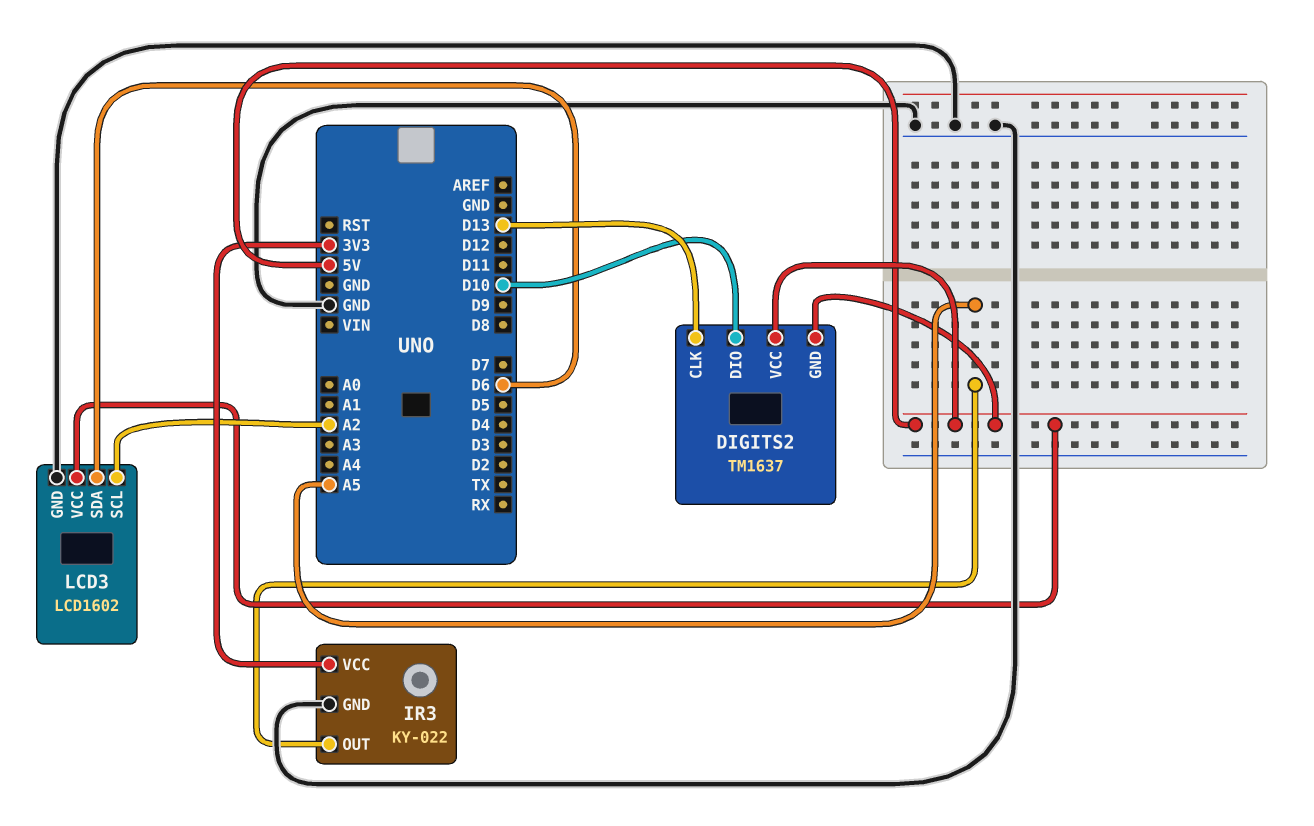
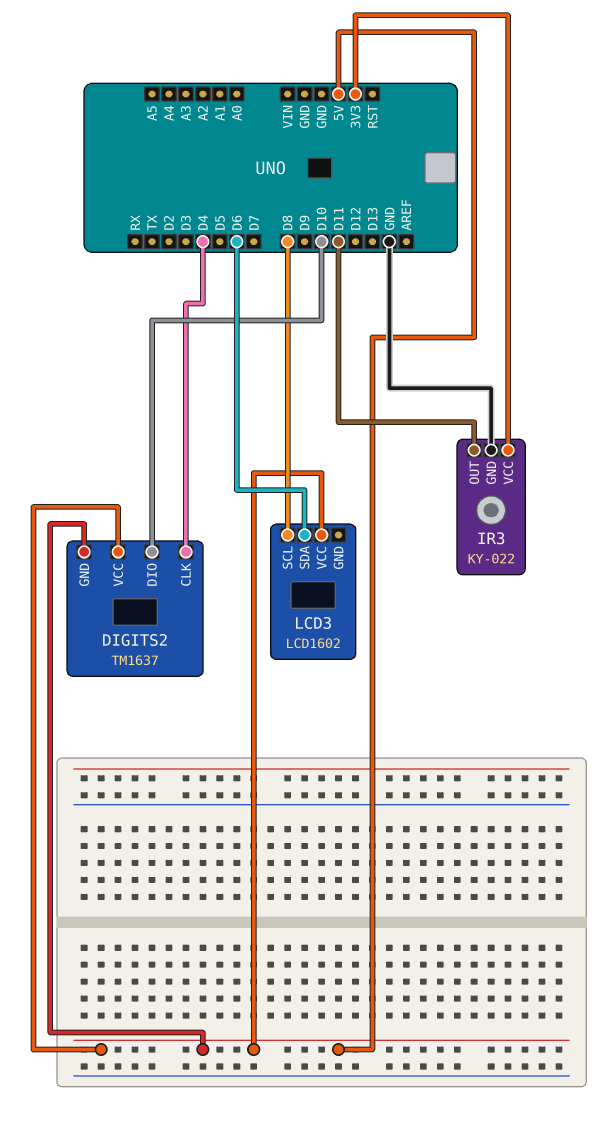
DIGITS2 pin CLK: D13 -> D4
IR3 pin OUT: A5 -> D11
LCD3 pin GND: GND -> none
LCD3 pin SCL: A2 -> D8

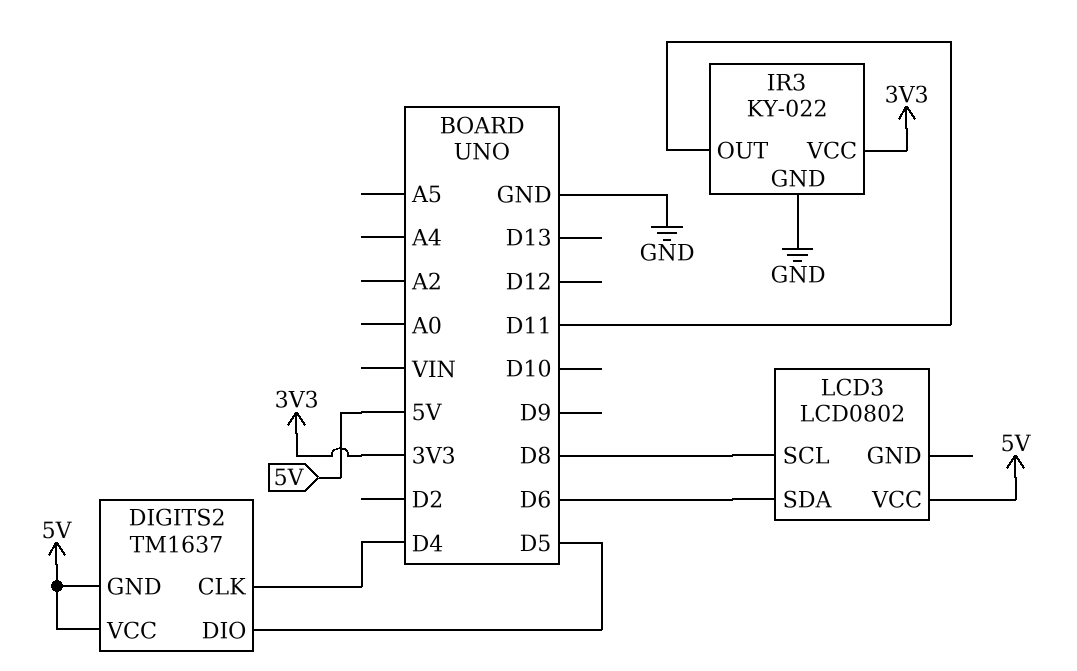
DIGITS2 pin DIO: D10 -> D5
LCD3: LCD1602 -> LCD0802

